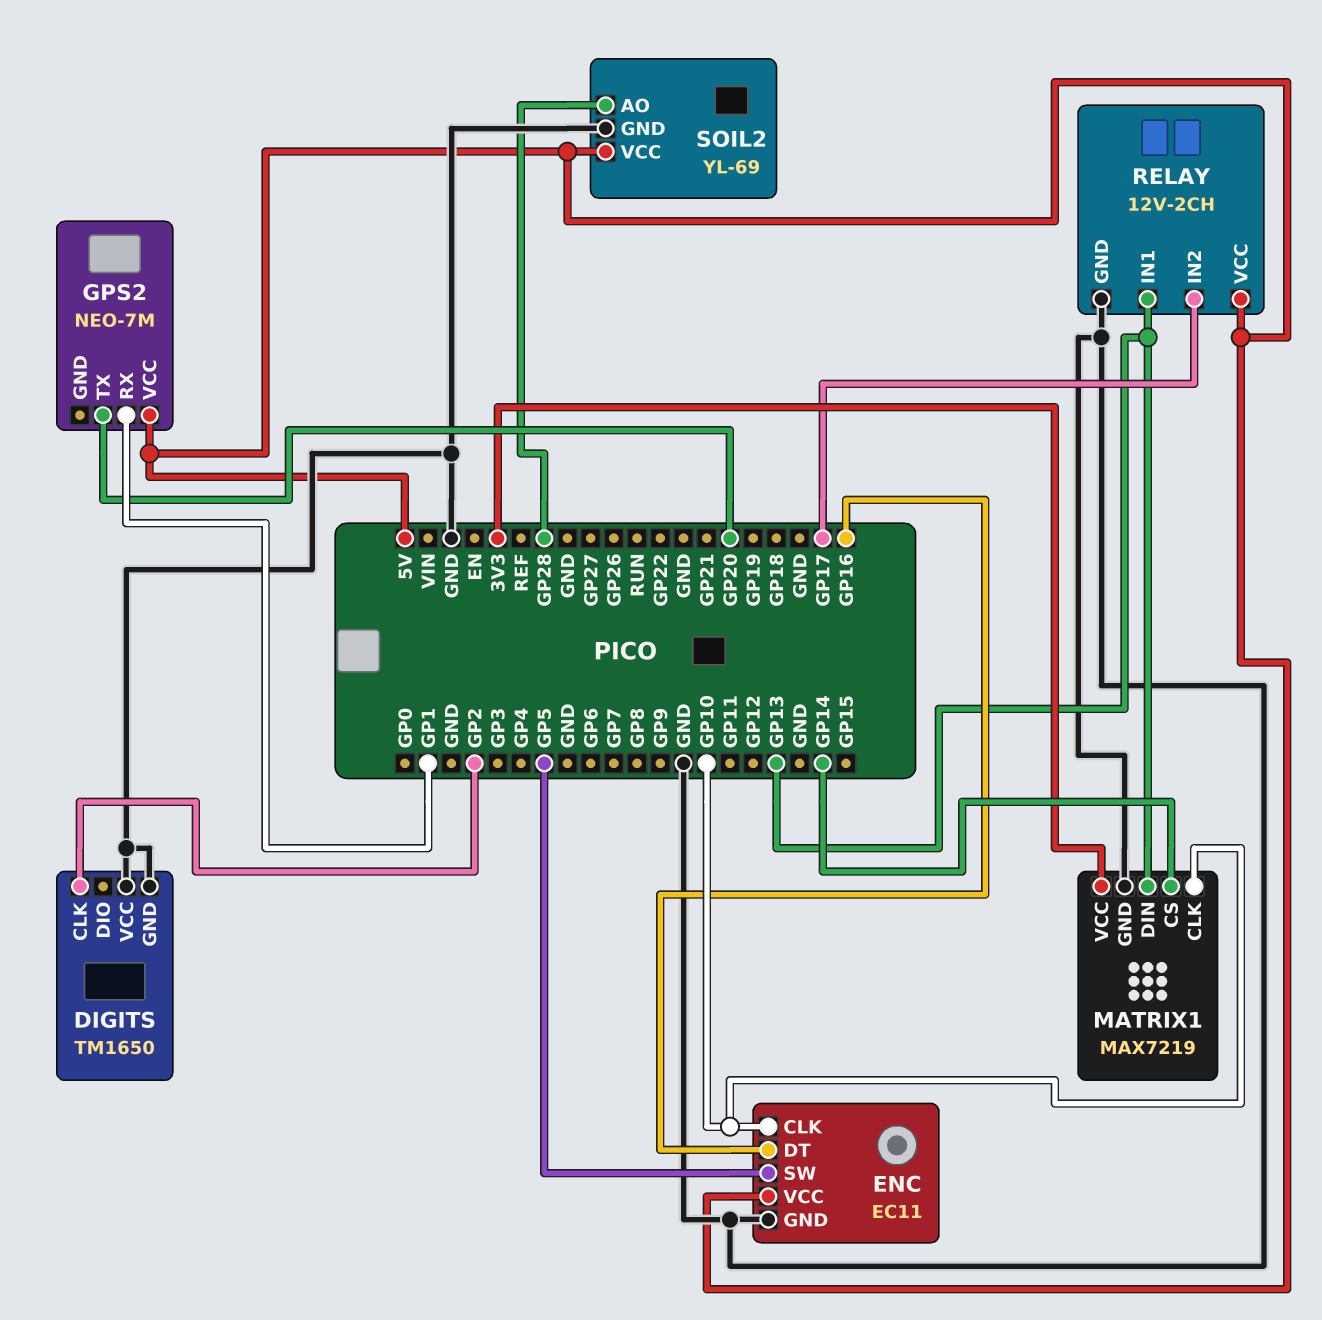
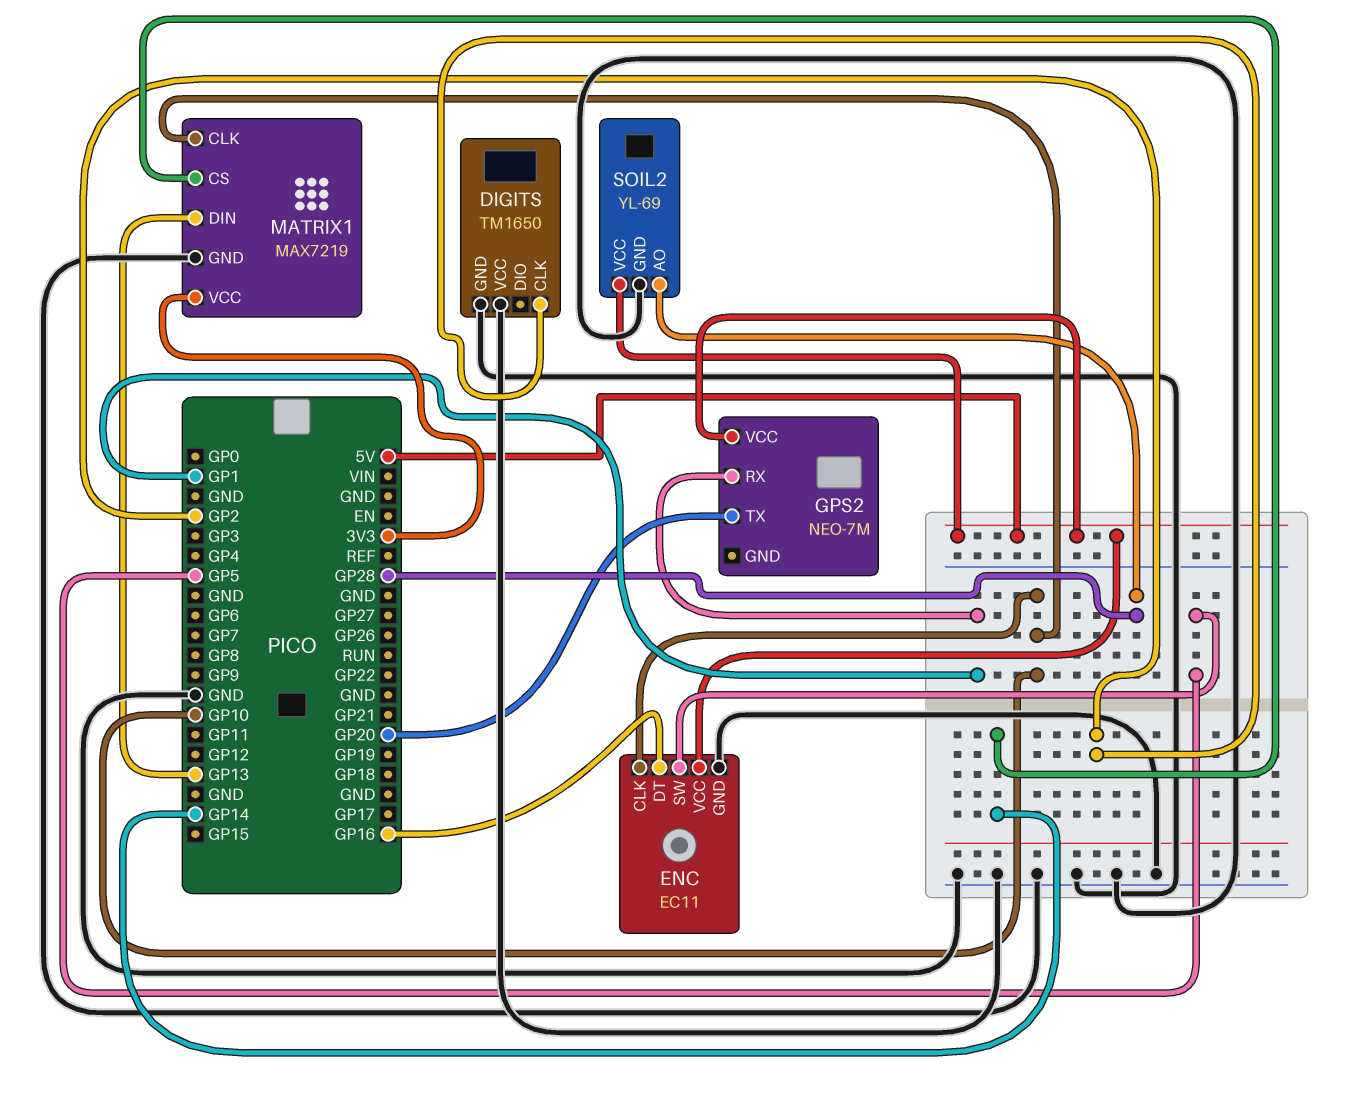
RELAY: 12V-2CH -> none
RELAY pin GND: GND -> none
RELAY pin IN1: GP13 -> none
RELAY pin IN2: GP17 -> none
RELAY pin VCC: 5V -> none

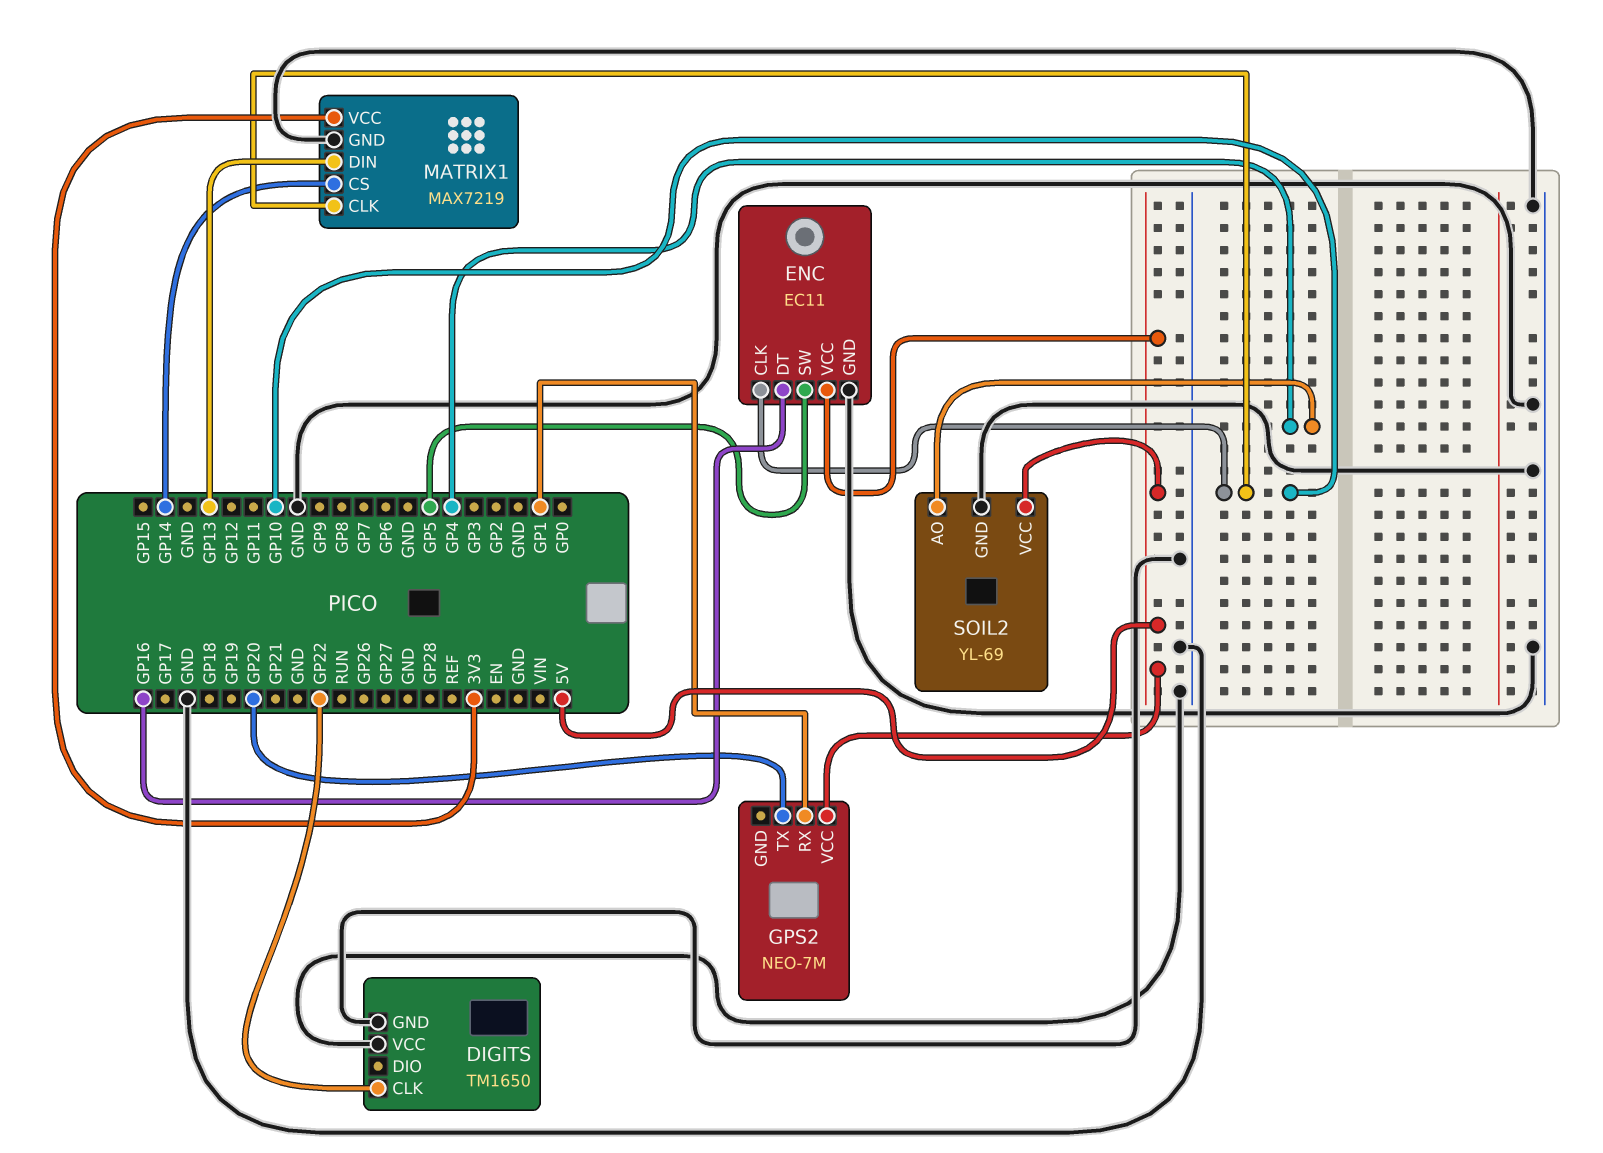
DIGITS pin CLK: GP2 -> GP22
SOIL2 pin AO: GP28 -> GP4

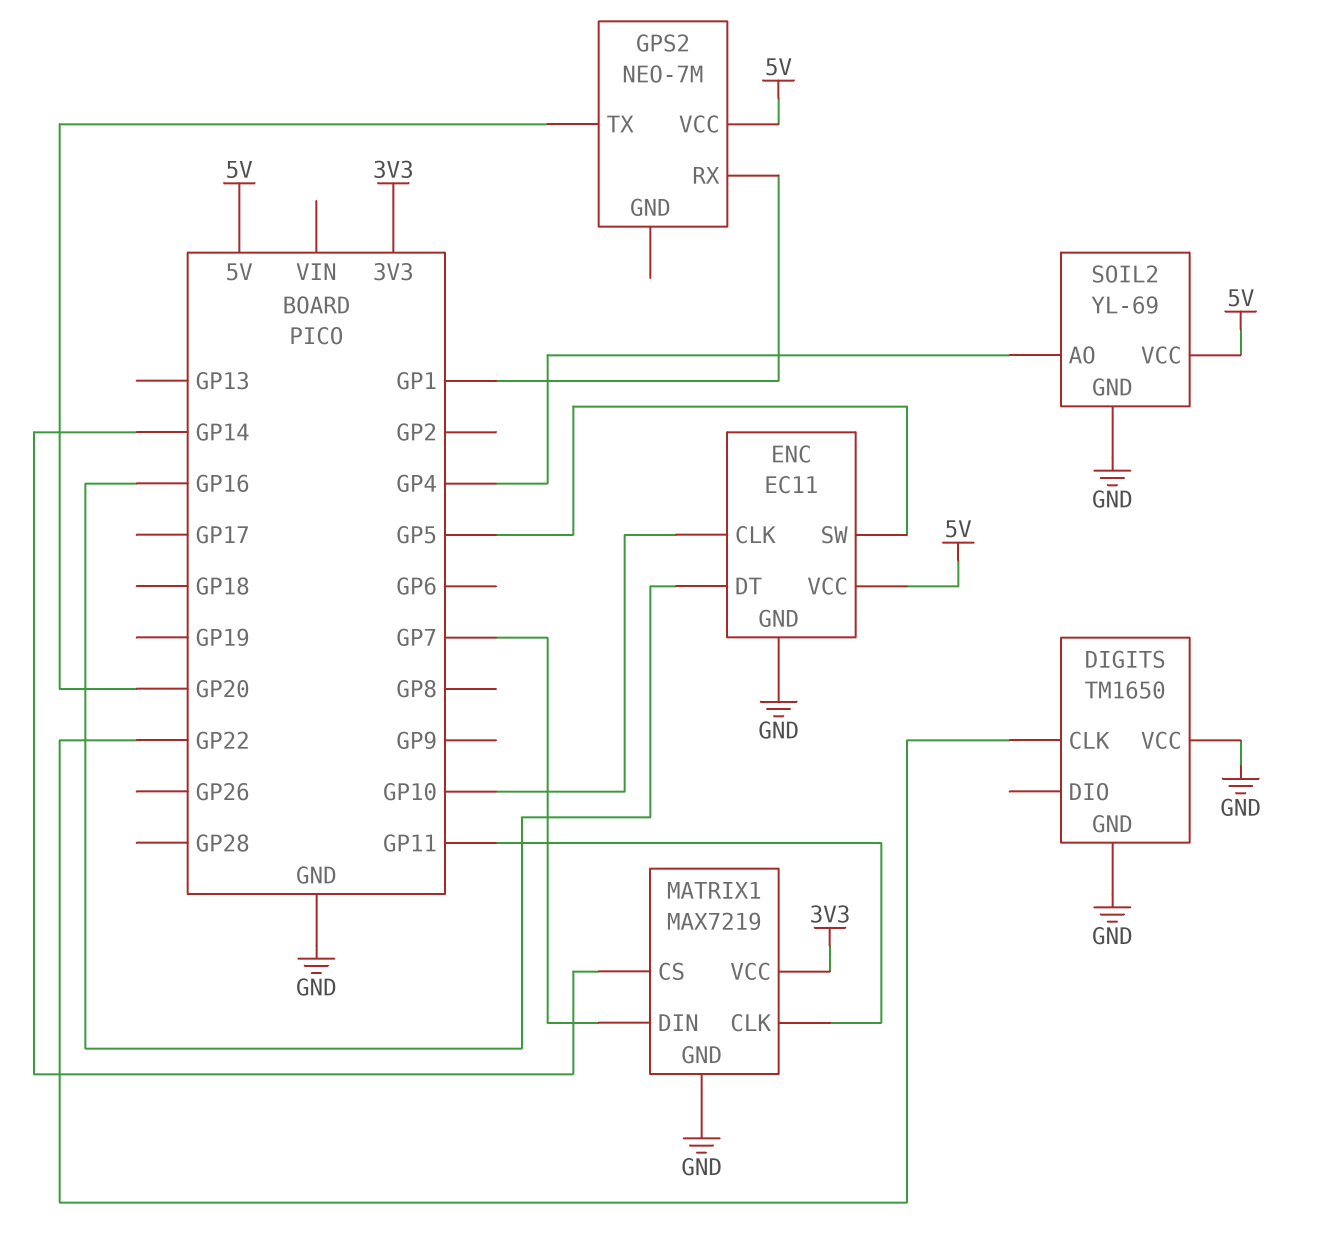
MATRIX1 pin CLK: GP10 -> GP11
MATRIX1 pin DIN: GP13 -> GP7

